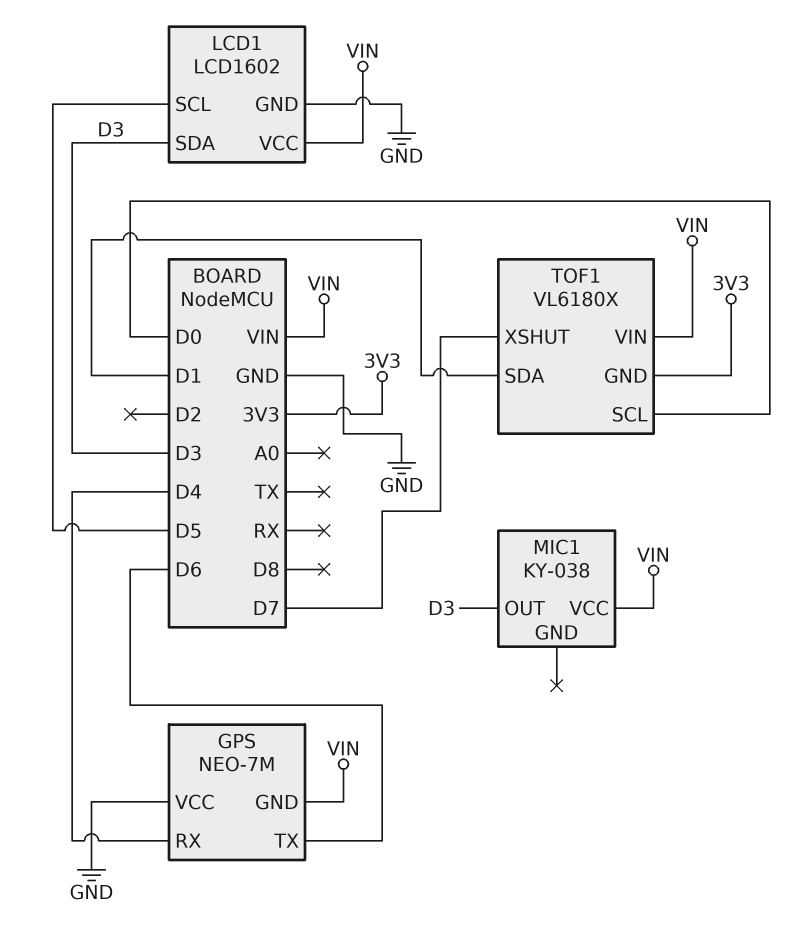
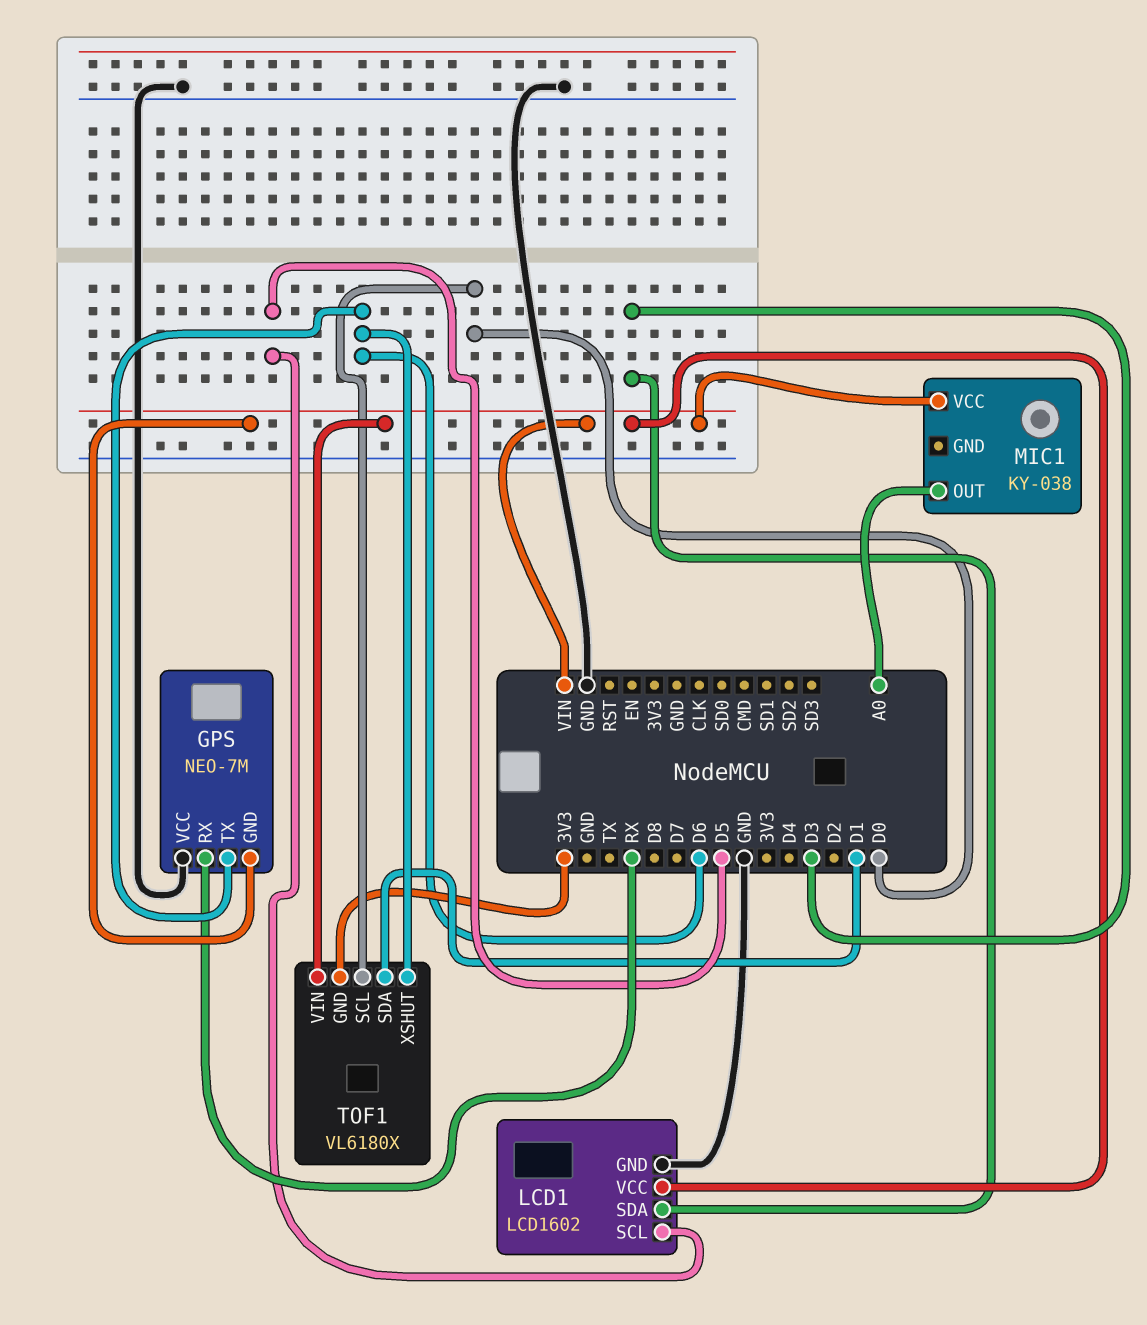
GPS pin RX: D4 -> RX
MIC1 pin OUT: D3 -> A0
TOF1 pin XSHUT: D7 -> D6

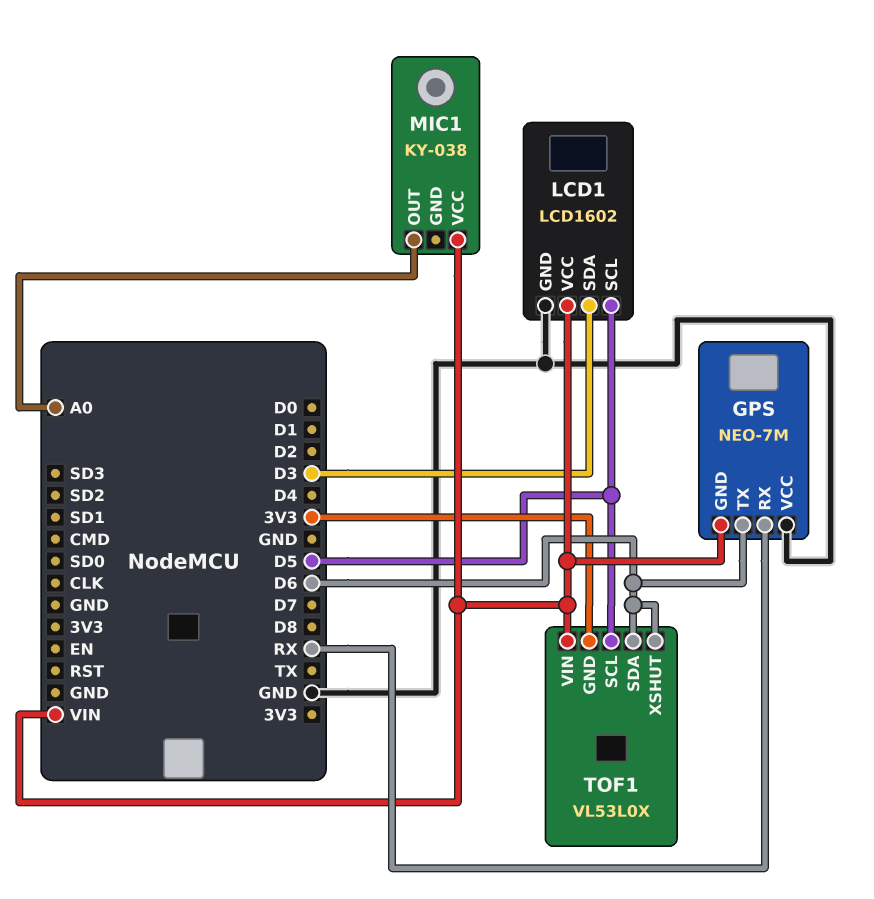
TOF1: VL6180X -> VL53L0X
TOF1 pin SCL: D0 -> D5
TOF1 pin SDA: D1 -> D6

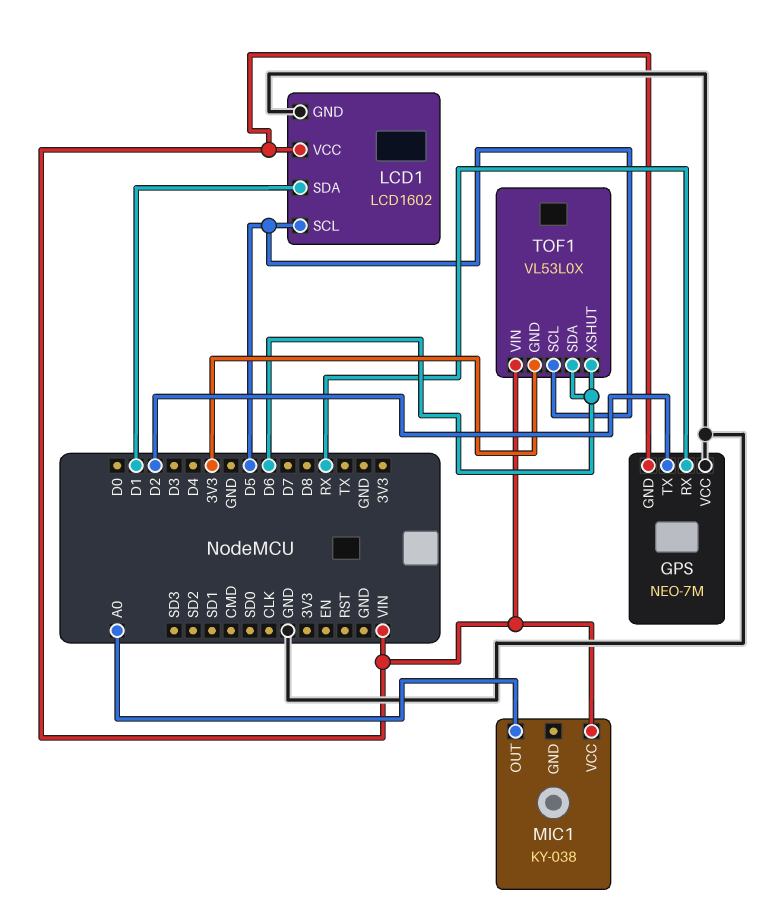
GPS pin TX: D6 -> D2
LCD1 pin SDA: D3 -> D1

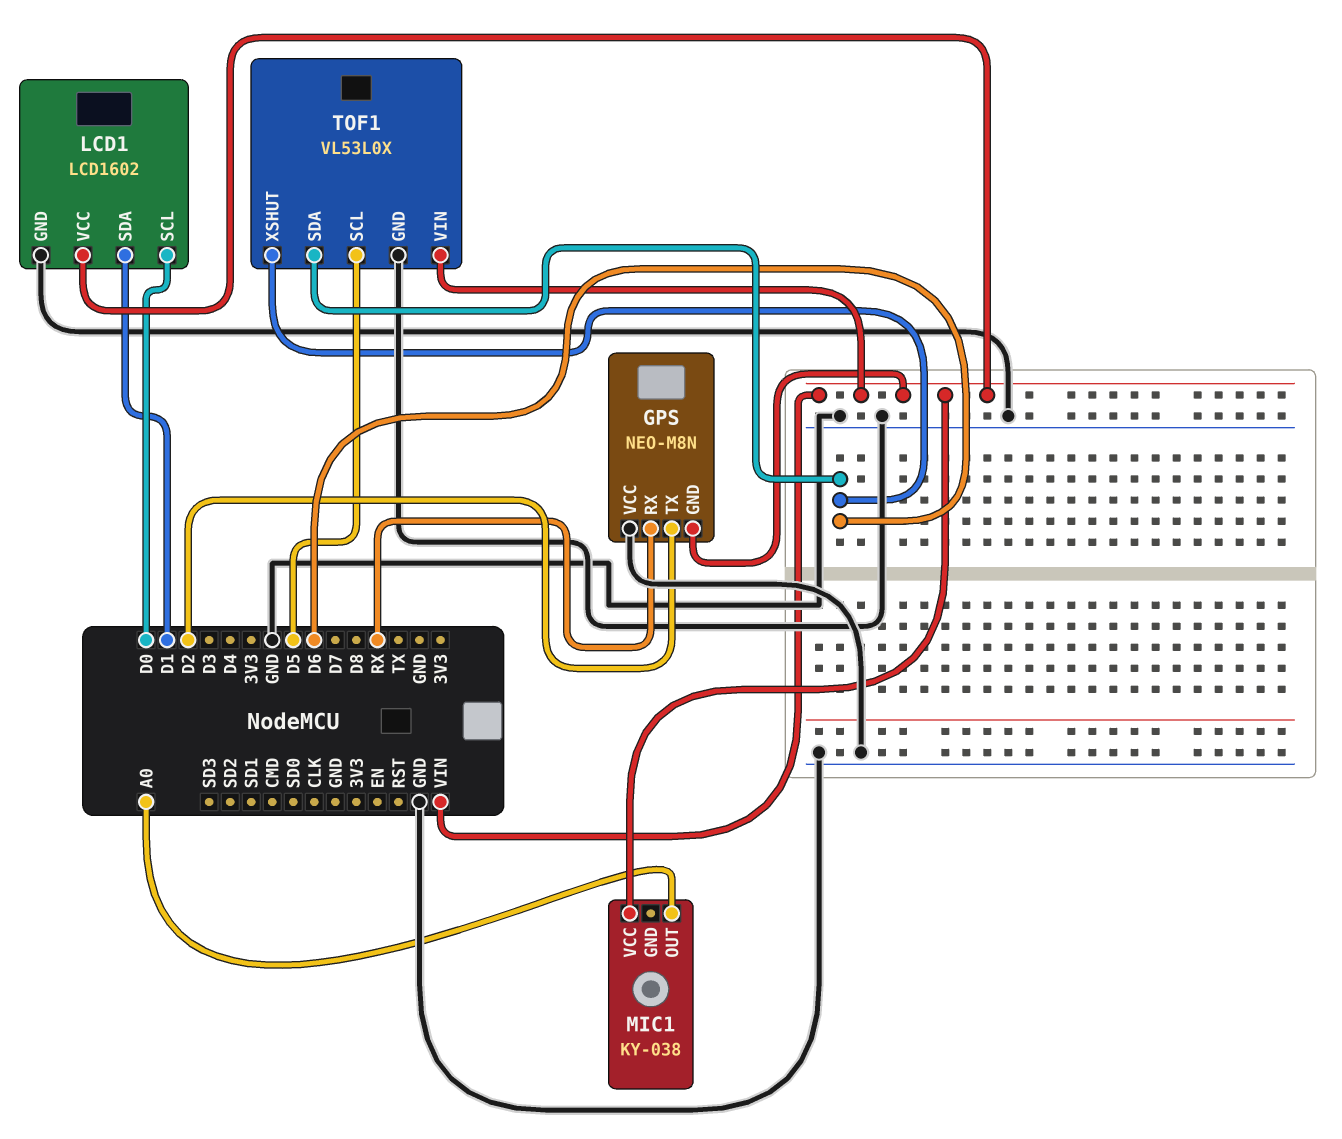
GPS: NEO-7M -> NEO-M8N
LCD1 pin SCL: D5 -> D0
TOF1 pin GND: 3V3 -> GND

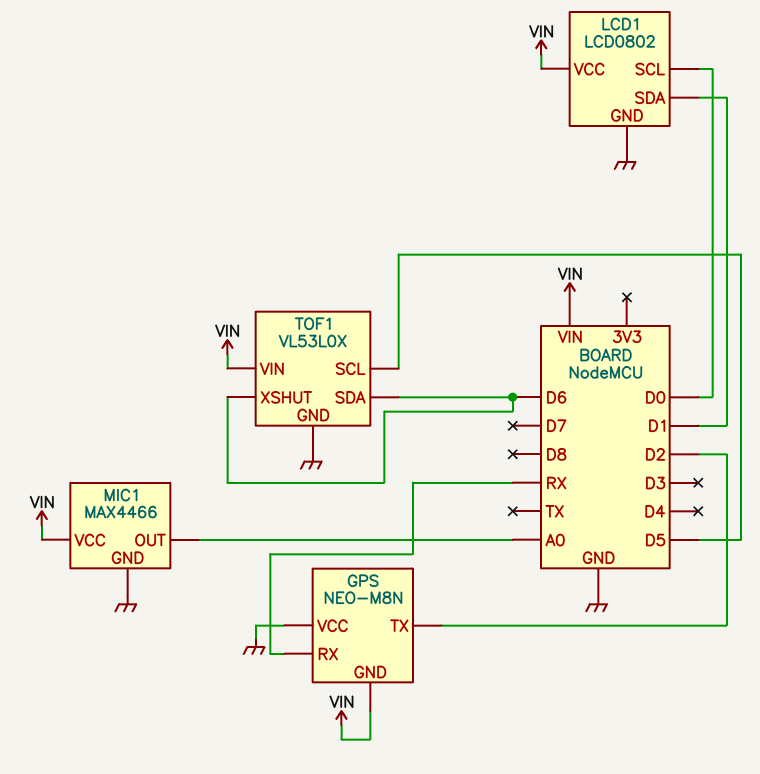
LCD1: LCD1602 -> LCD0802
MIC1: KY-038 -> MAX4466
MIC1 pin GND: none -> GND

